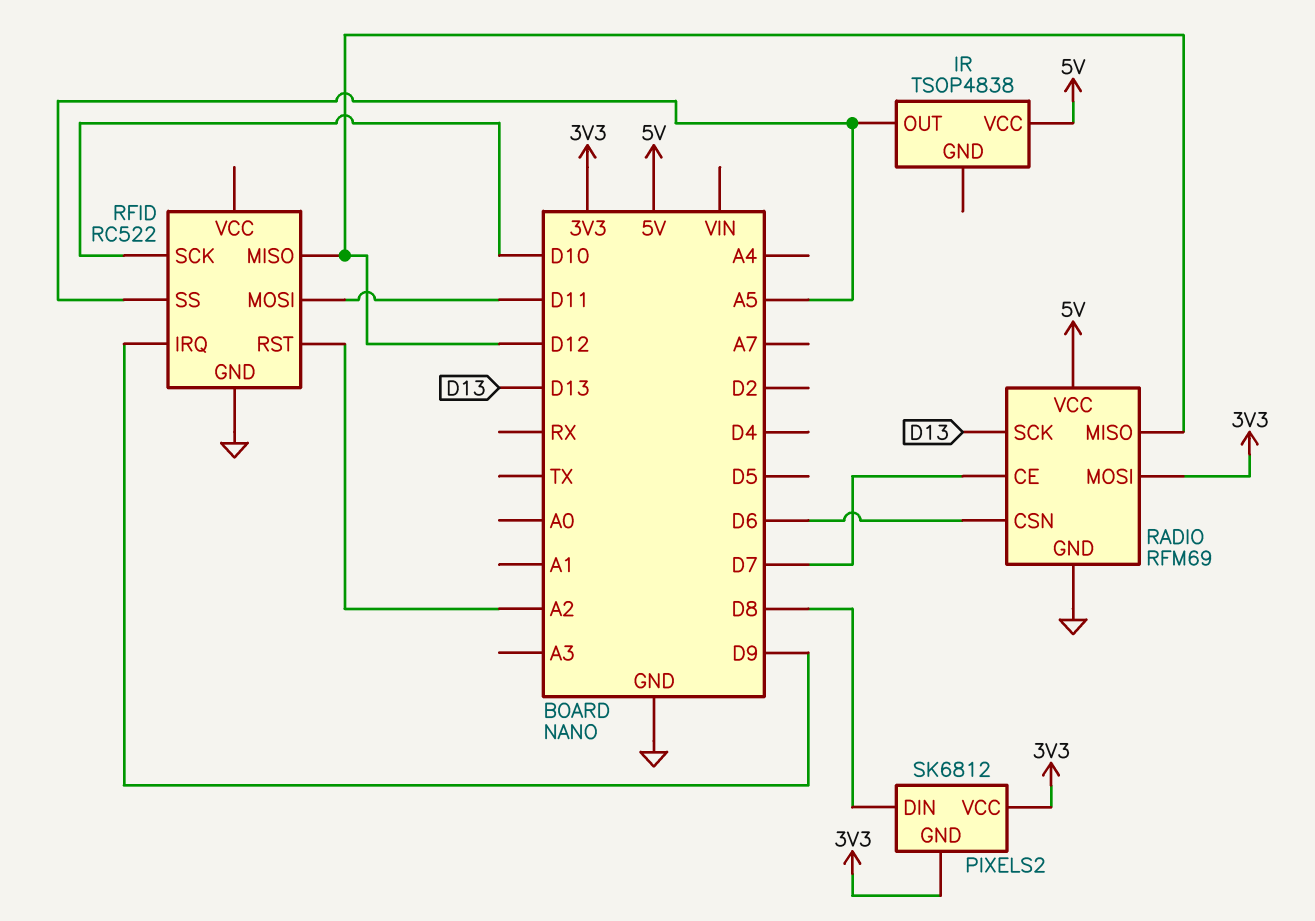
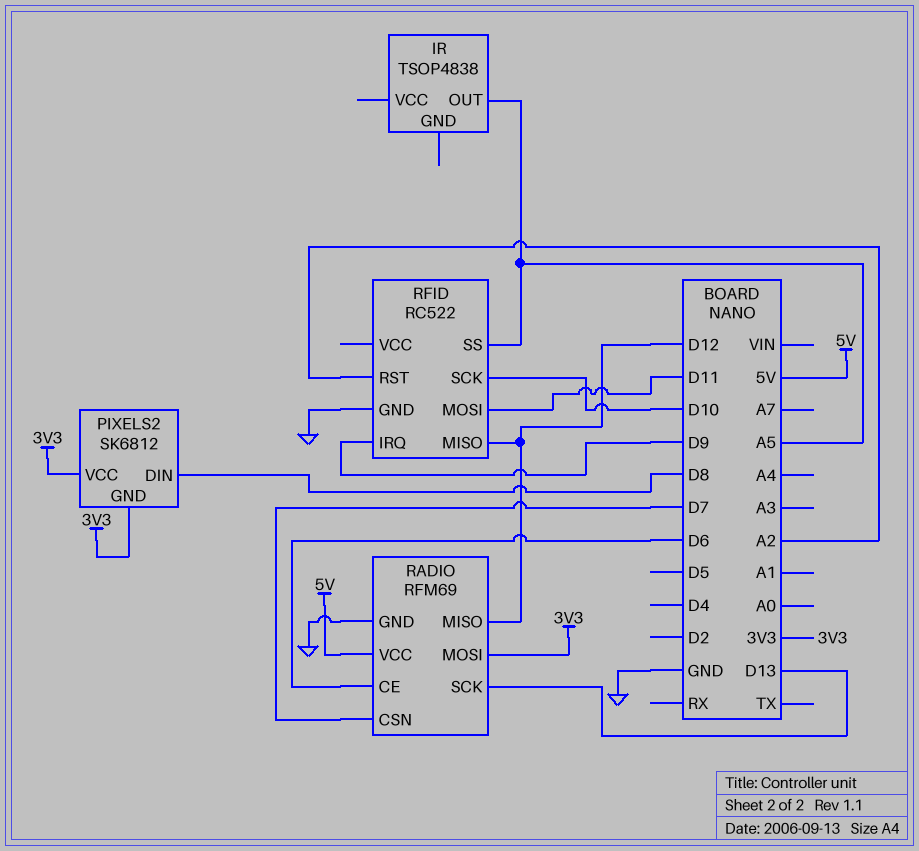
IR pin VCC: 5V -> none
RADIO pin CE: D7 -> D6
RADIO pin CSN: D6 -> D7

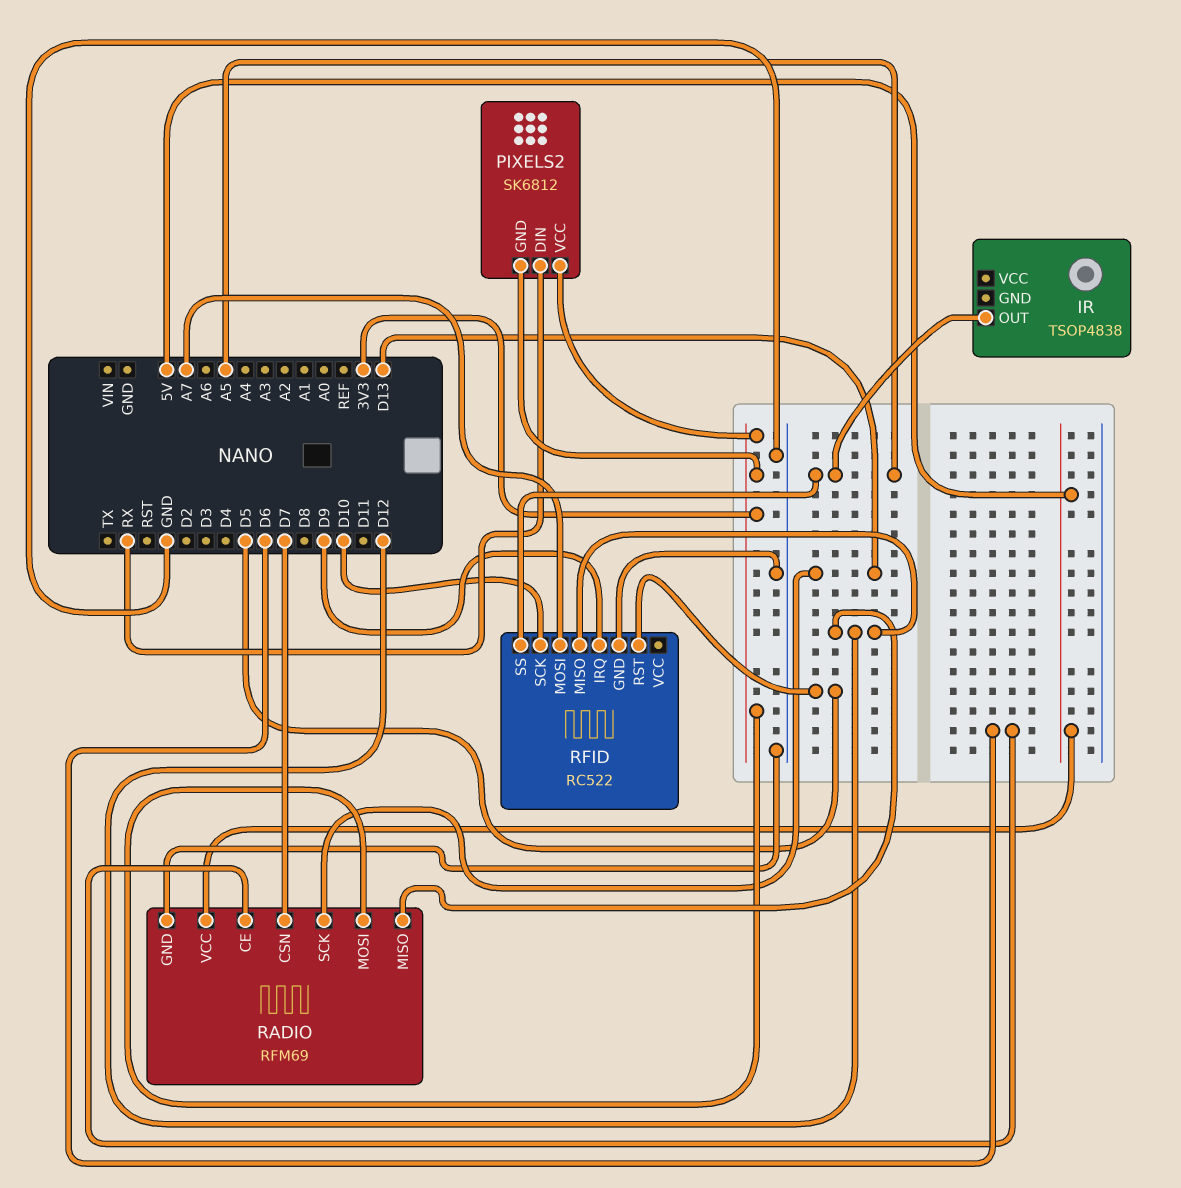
PIXELS2 pin DIN: D8 -> RX
RFID pin MOSI: D11 -> A7
RFID pin RST: A2 -> D5

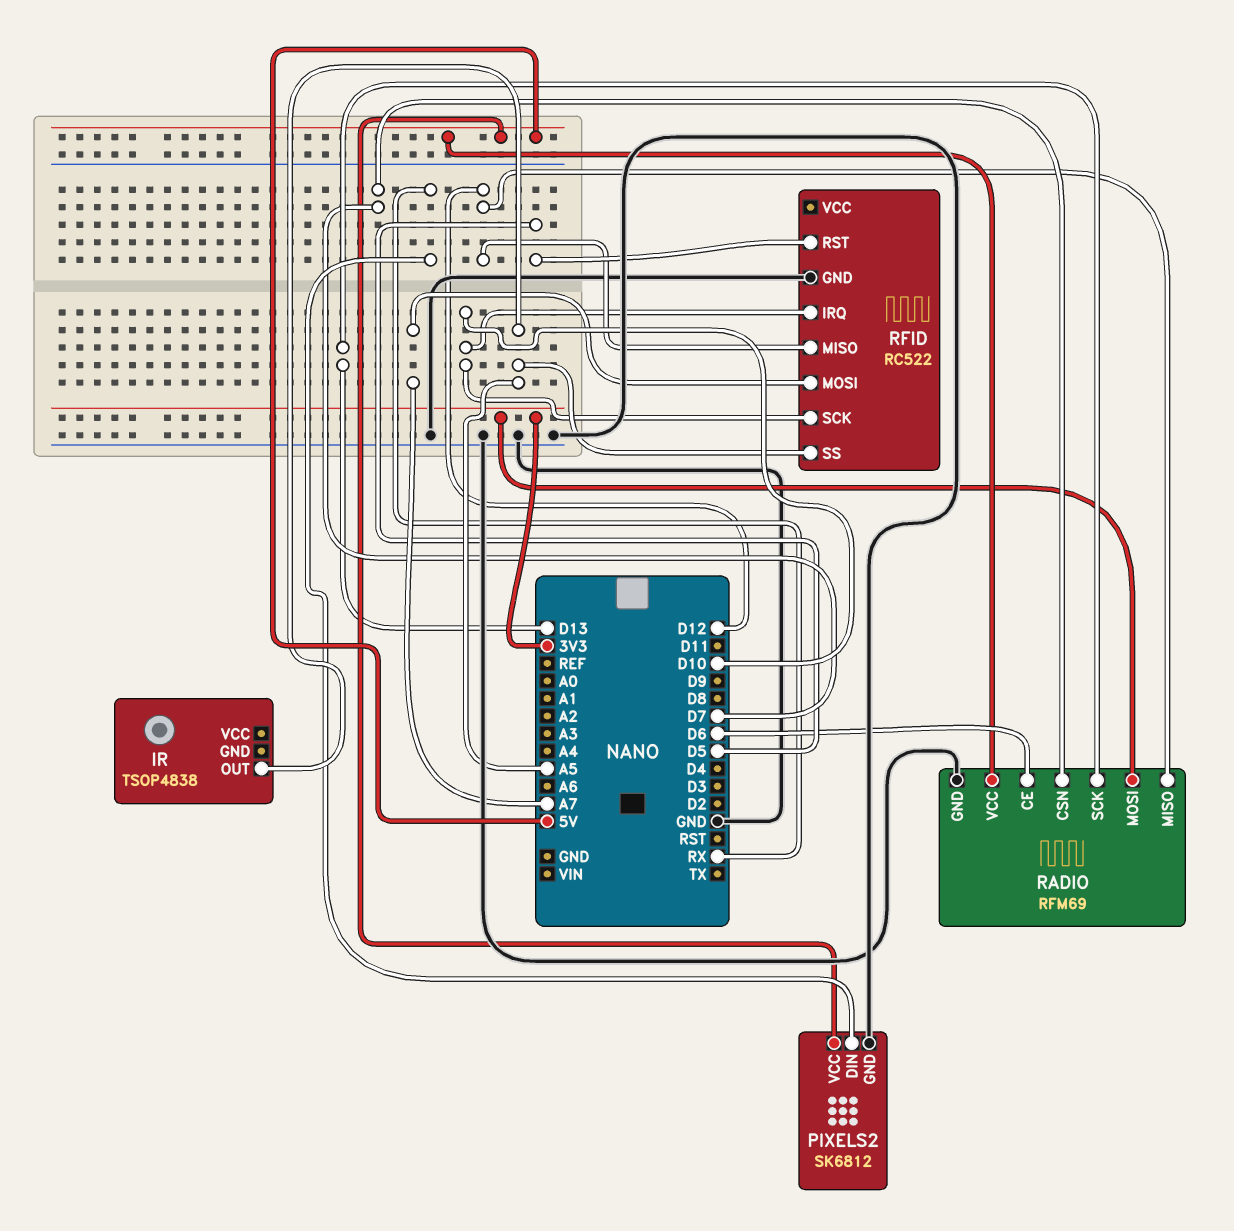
PIXELS2 pin GND: 3V3 -> GND
PIXELS2 pin VCC: 3V3 -> 5V
RFID pin IRQ: D9 -> D10

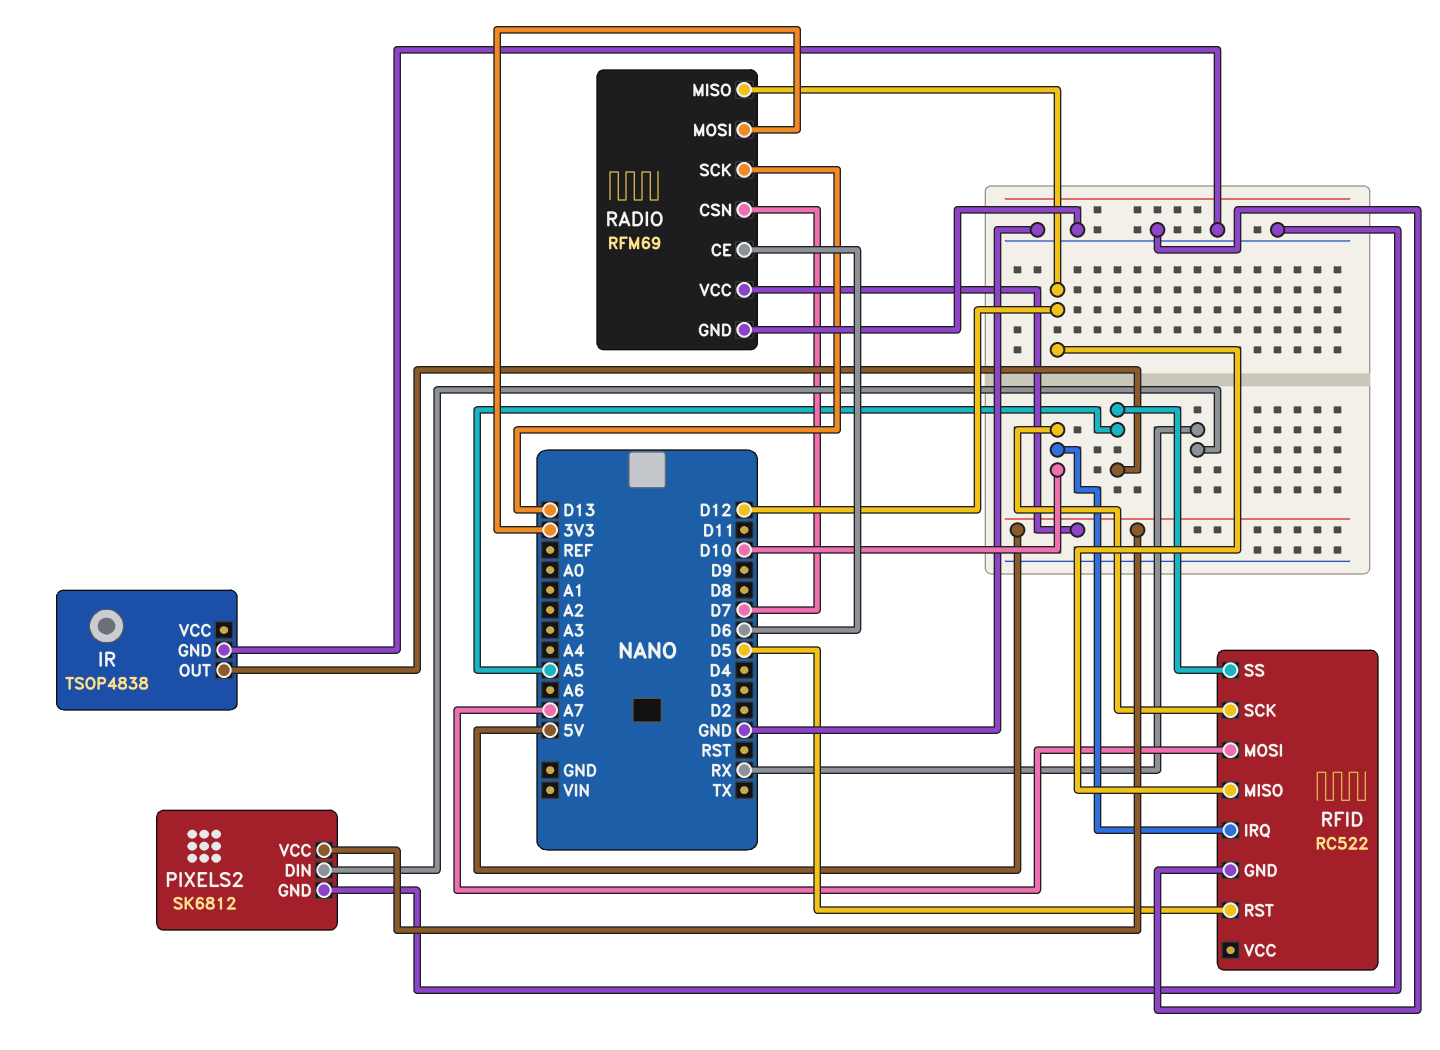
IR pin GND: none -> GND

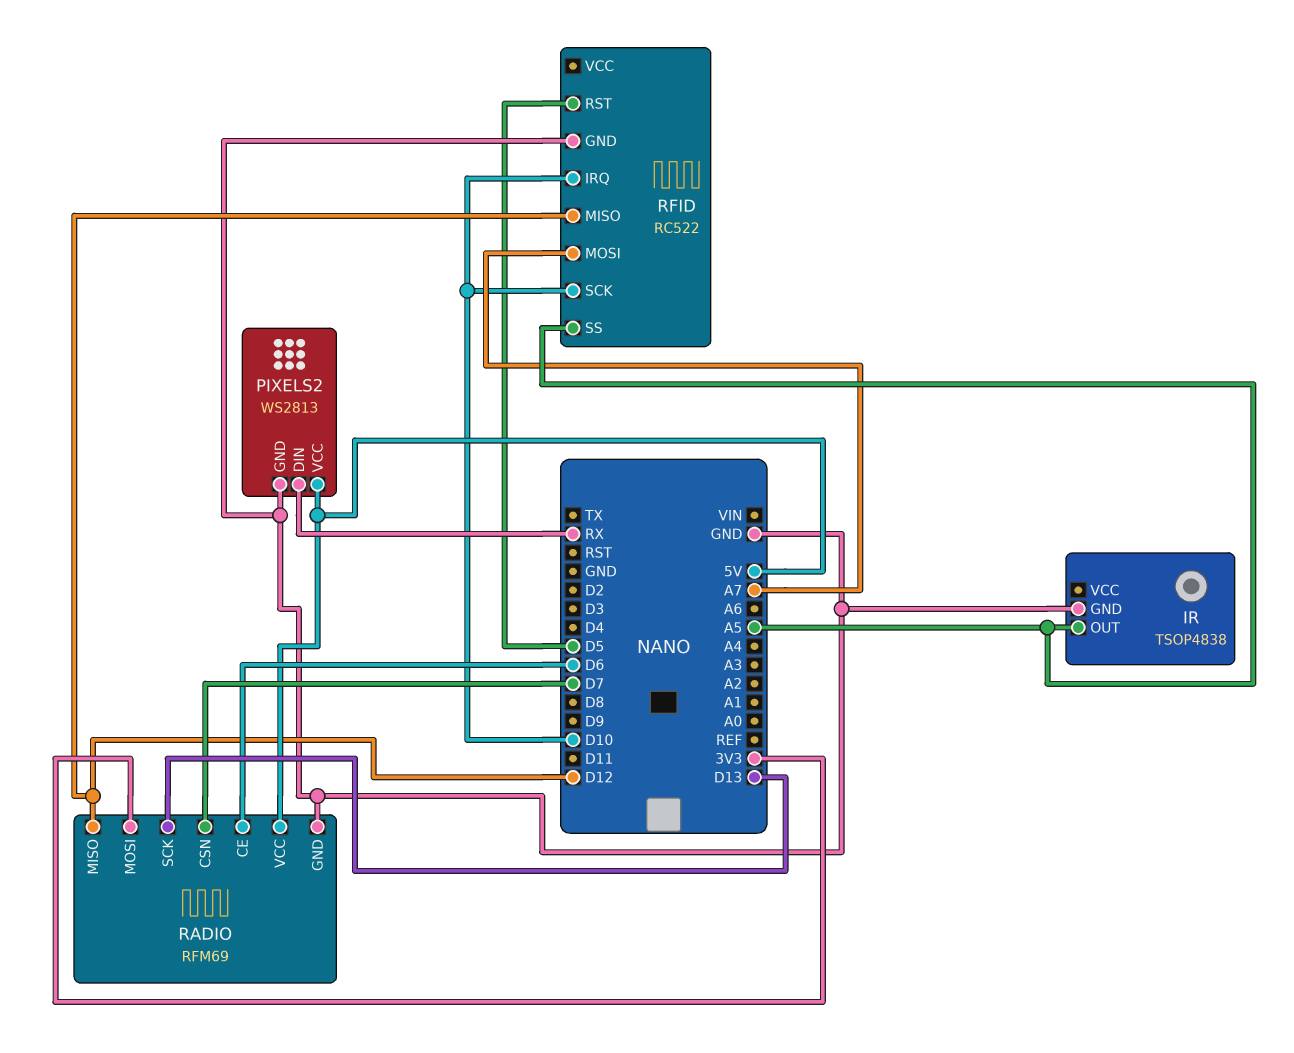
PIXELS2: SK6812 -> WS2813

